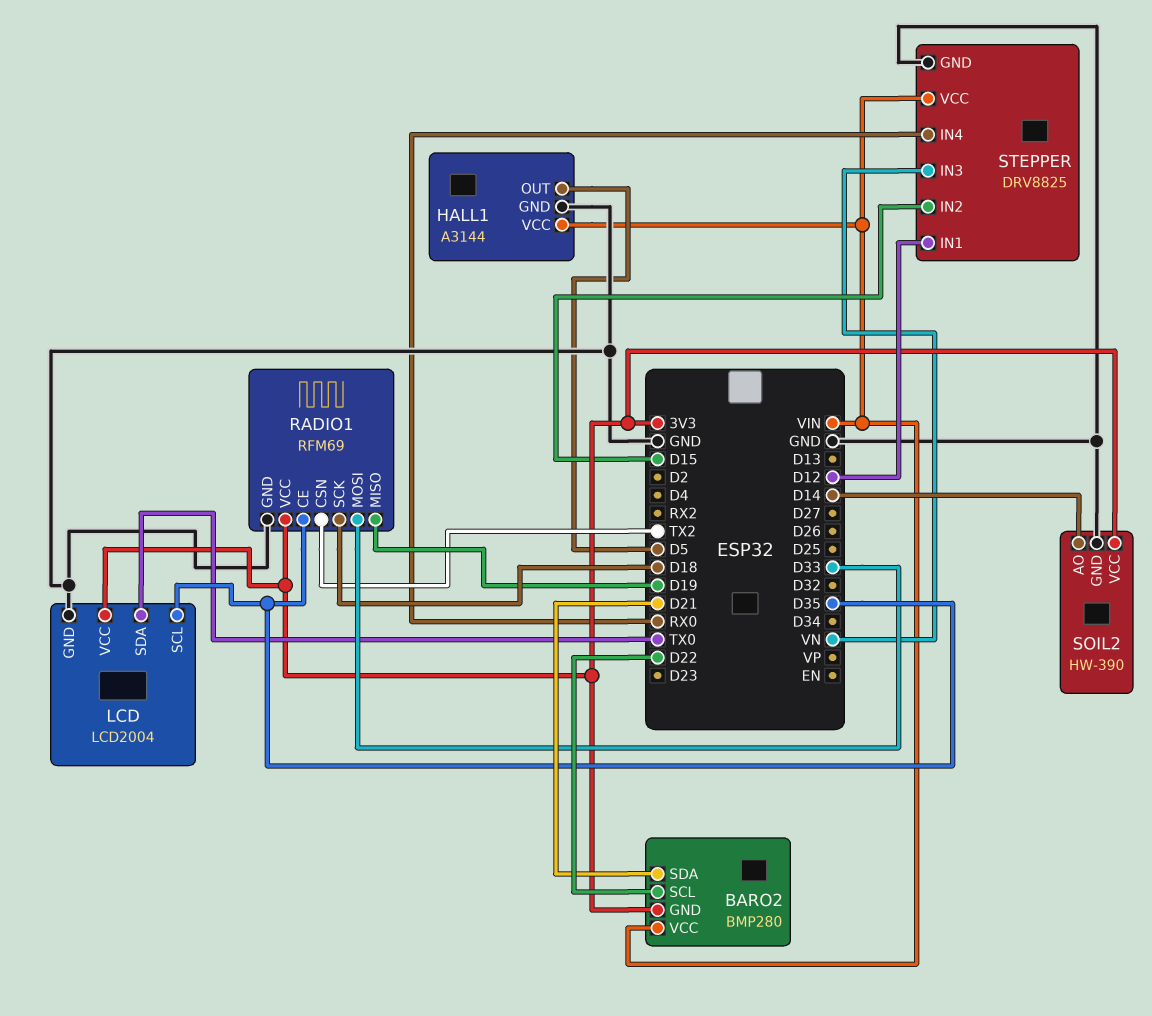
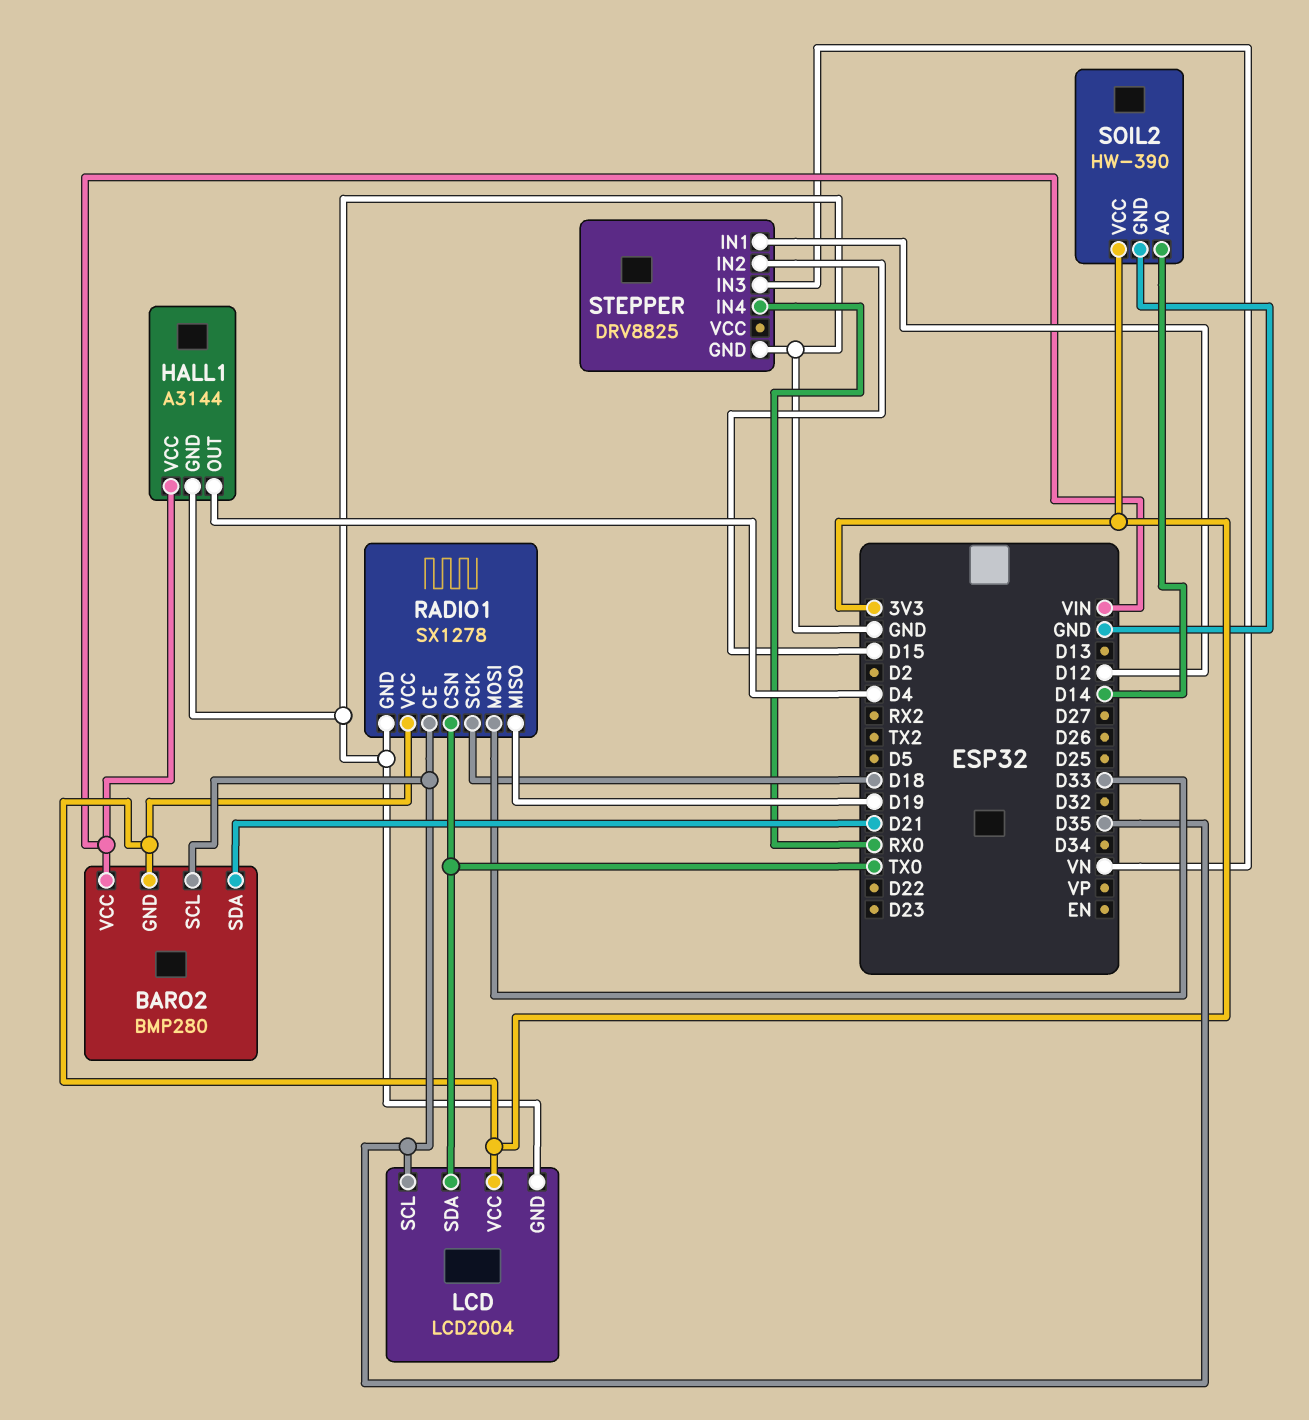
BARO2 pin SCL: D22 -> D35
HALL1 pin OUT: D5 -> D4
RADIO1: RFM69 -> SX1278
RADIO1 pin CSN: TX2 -> TX0
STEPPER pin VCC: VIN -> none

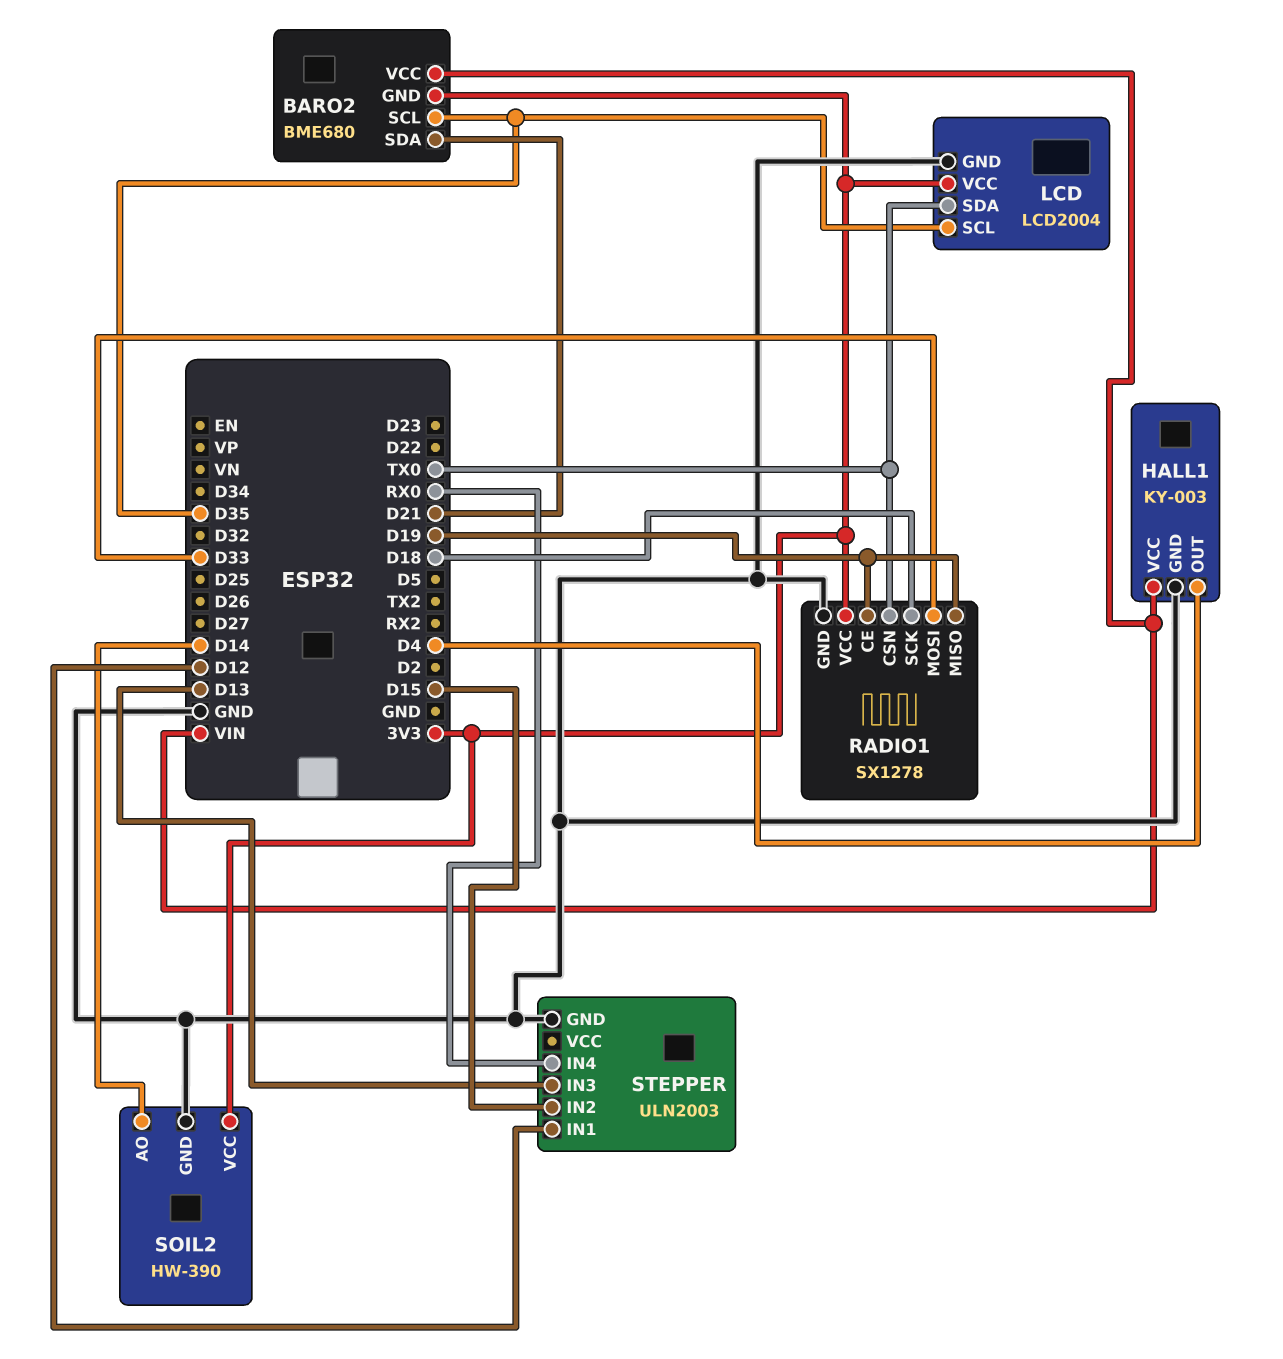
BARO2: BMP280 -> BME680
HALL1: A3144 -> KY-003
RADIO1 pin CE: D35 -> D19
STEPPER: DRV8825 -> ULN2003
STEPPER pin IN3: VN -> D13

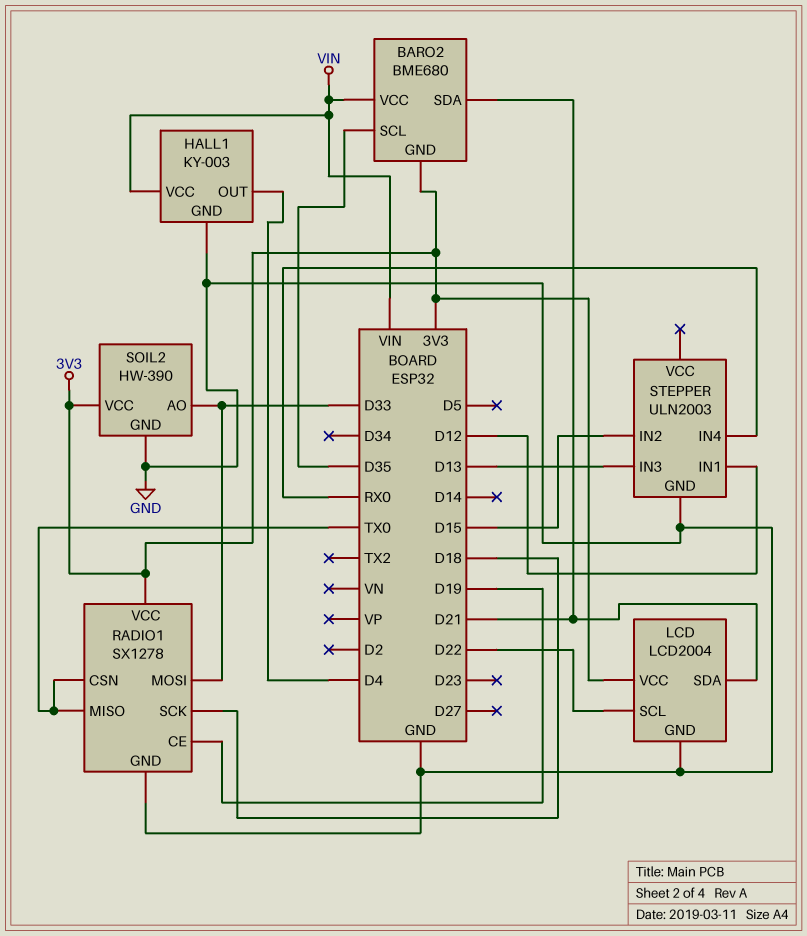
LCD pin SCL: D35 -> D22
LCD pin SDA: TX0 -> D21
RADIO1 pin MISO: D19 -> TX0
SOIL2 pin AO: D14 -> D33

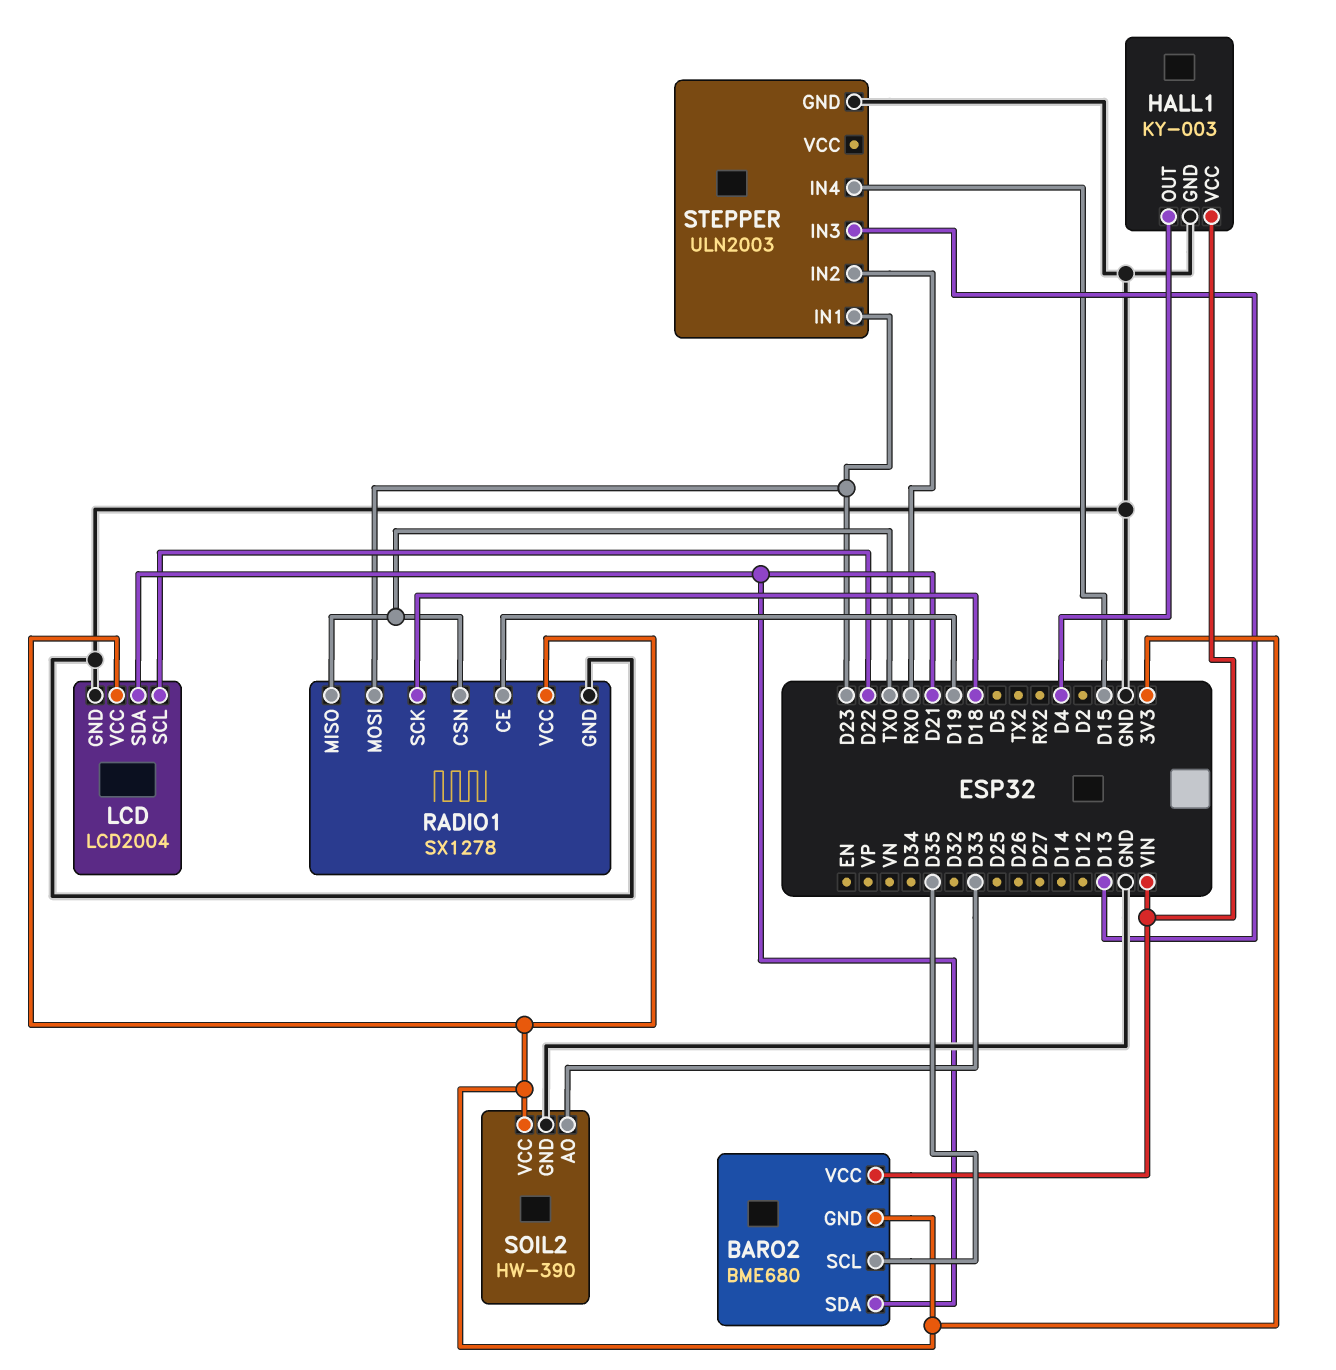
RADIO1 pin MOSI: D33 -> D23
STEPPER pin IN1: D12 -> D23
STEPPER pin IN2: D15 -> RX0
STEPPER pin IN4: RX0 -> D15

